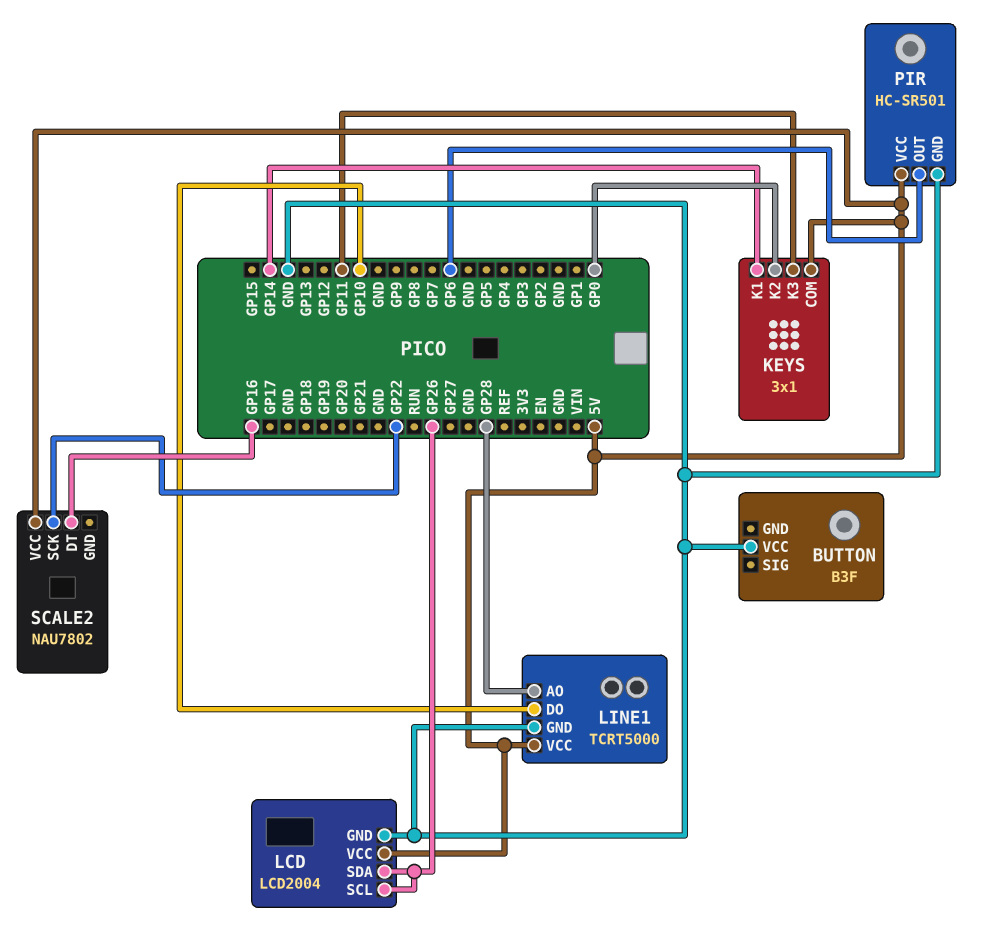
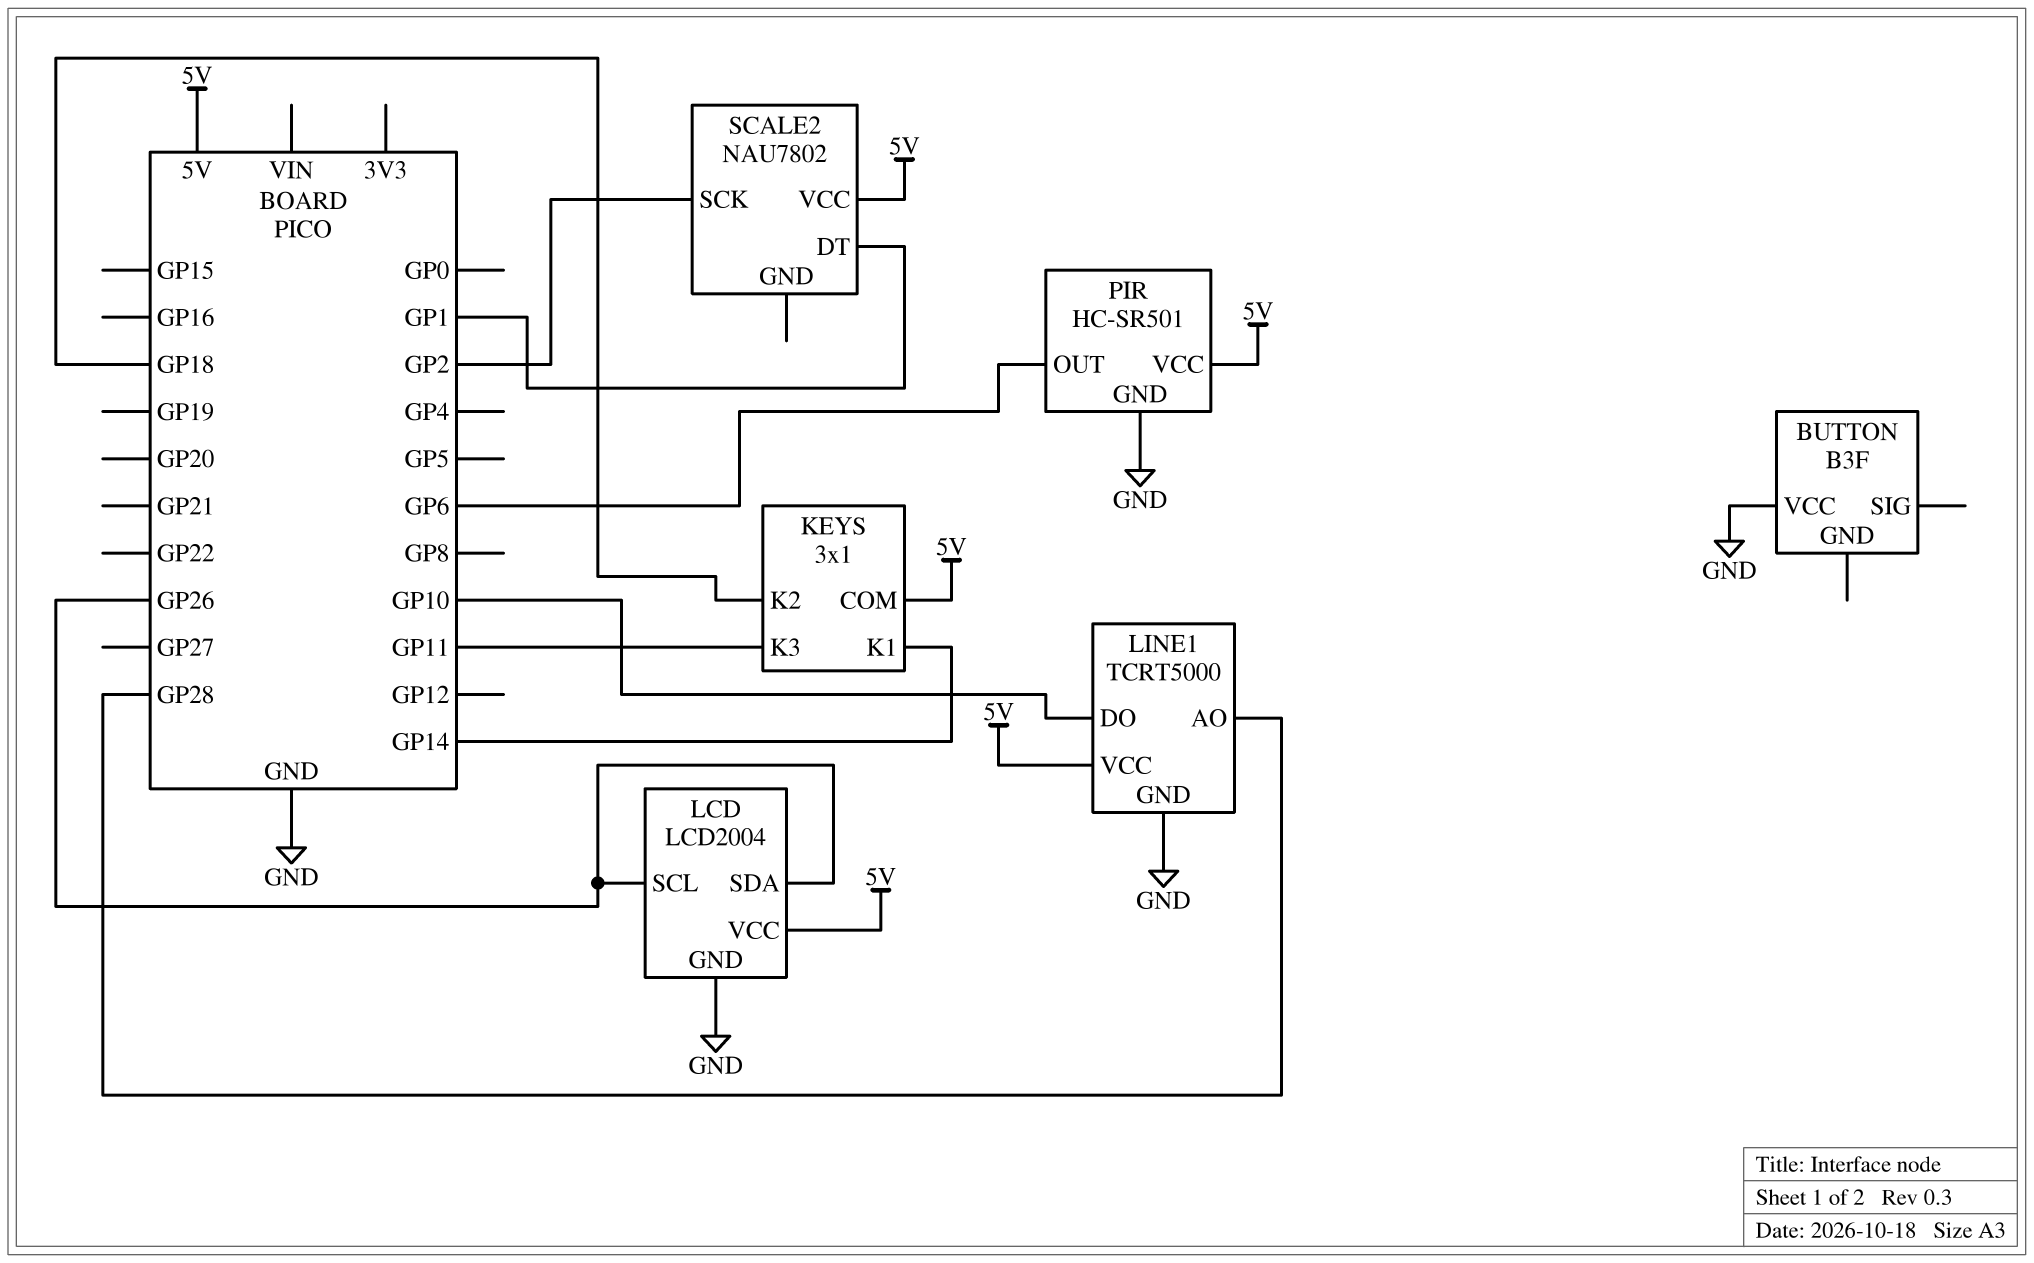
KEYS pin K2: GP0 -> GP18
SCALE2 pin DT: GP16 -> GP1
SCALE2 pin SCK: GP22 -> GP2

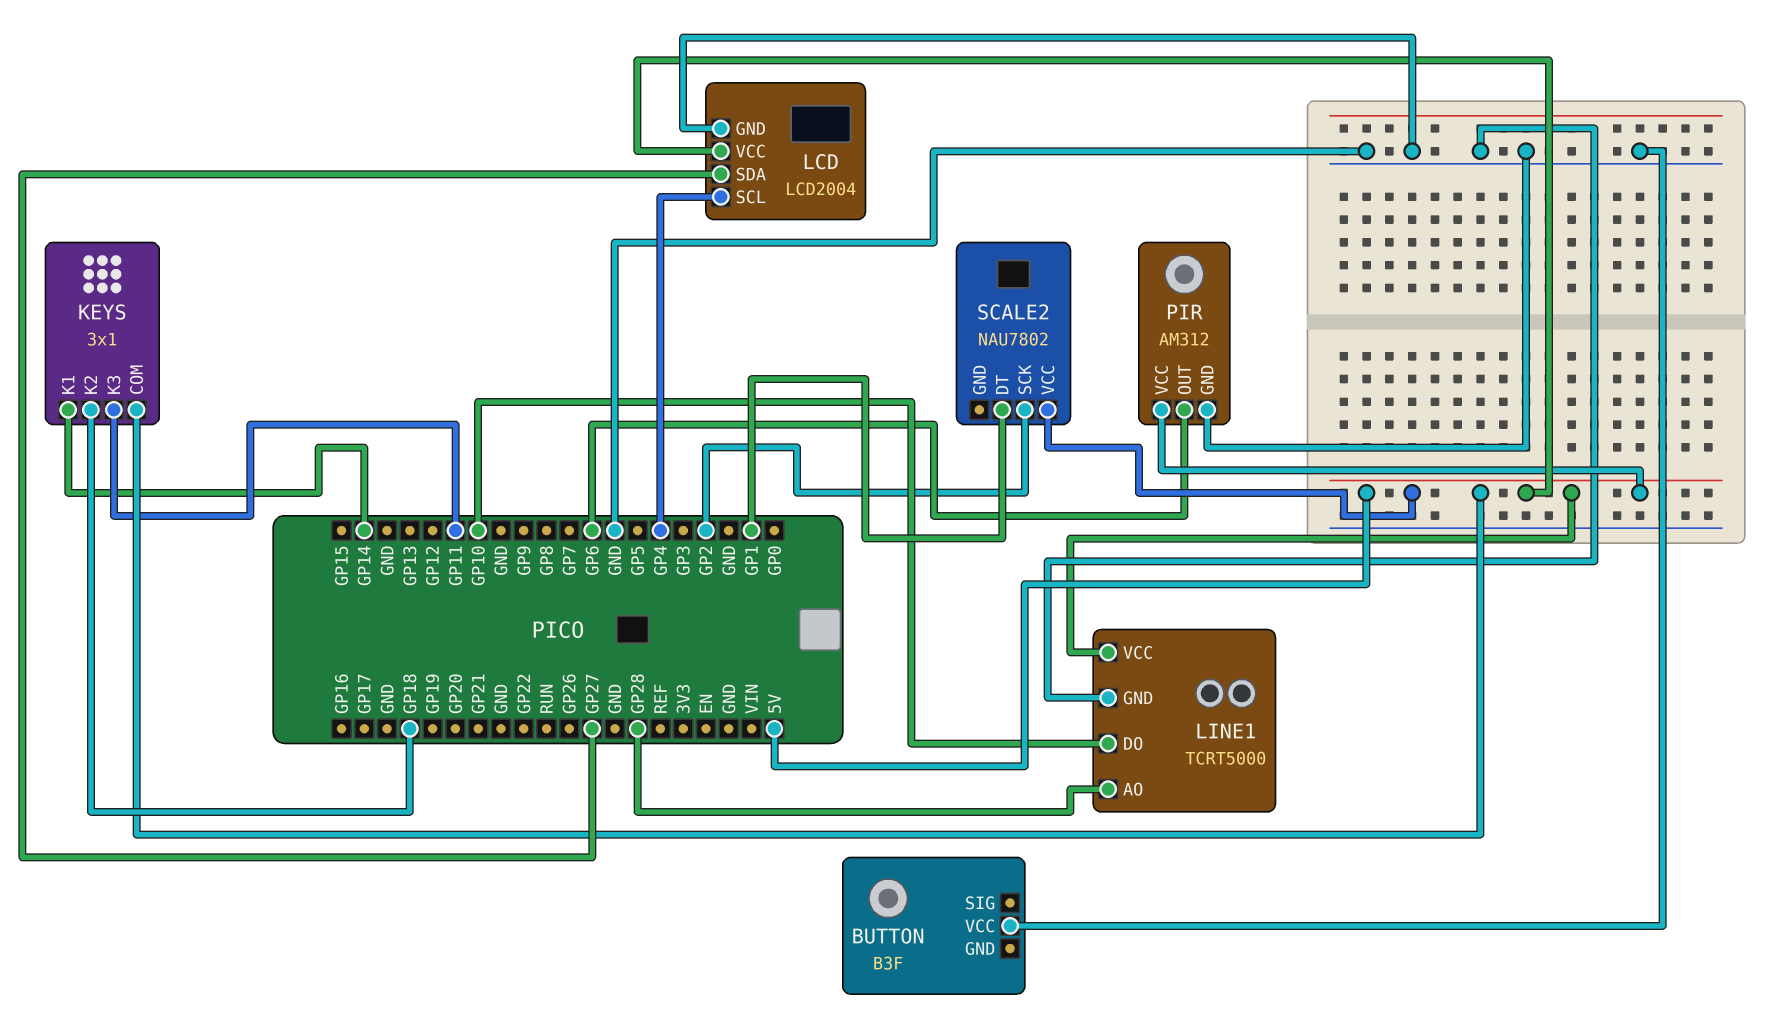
LCD pin SCL: GP26 -> GP4
LCD pin SDA: GP26 -> GP27
PIR: HC-SR501 -> AM312

